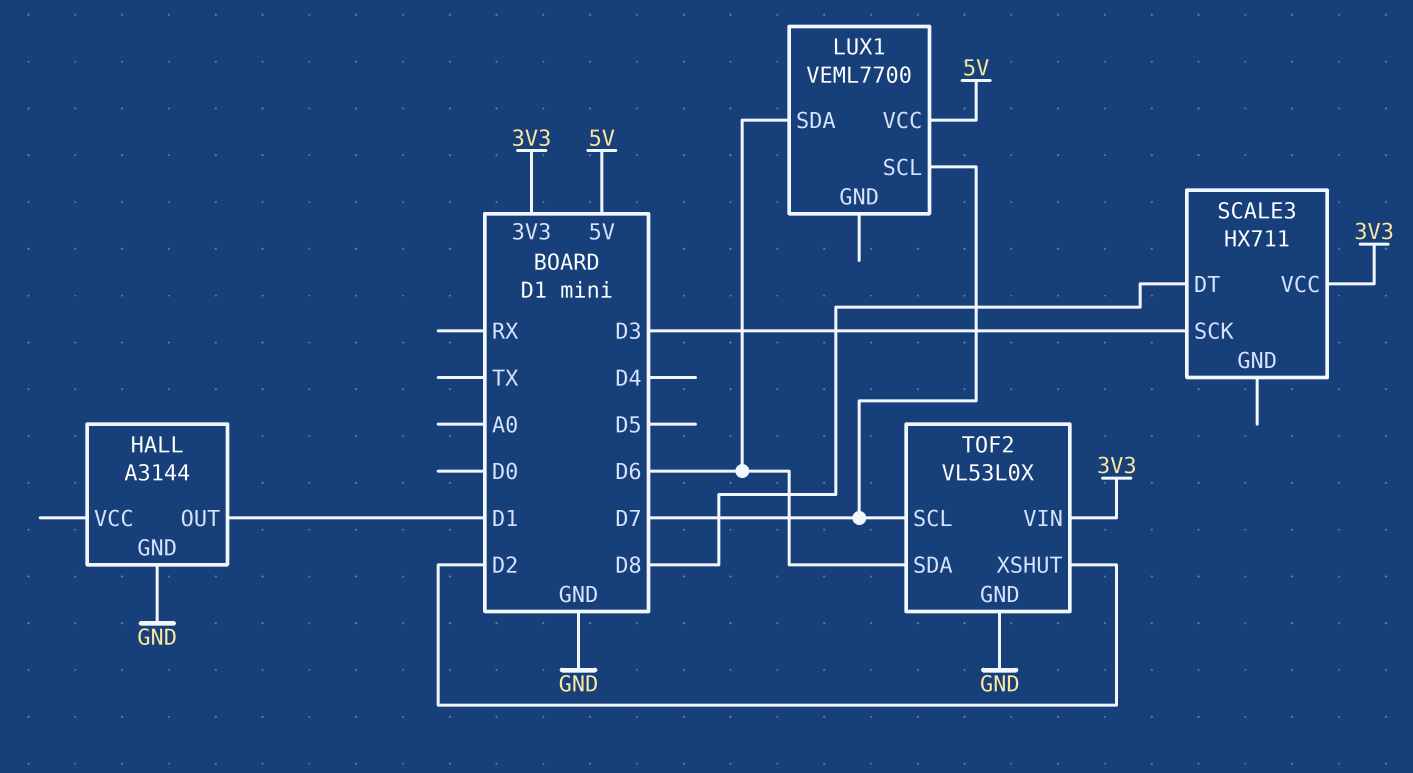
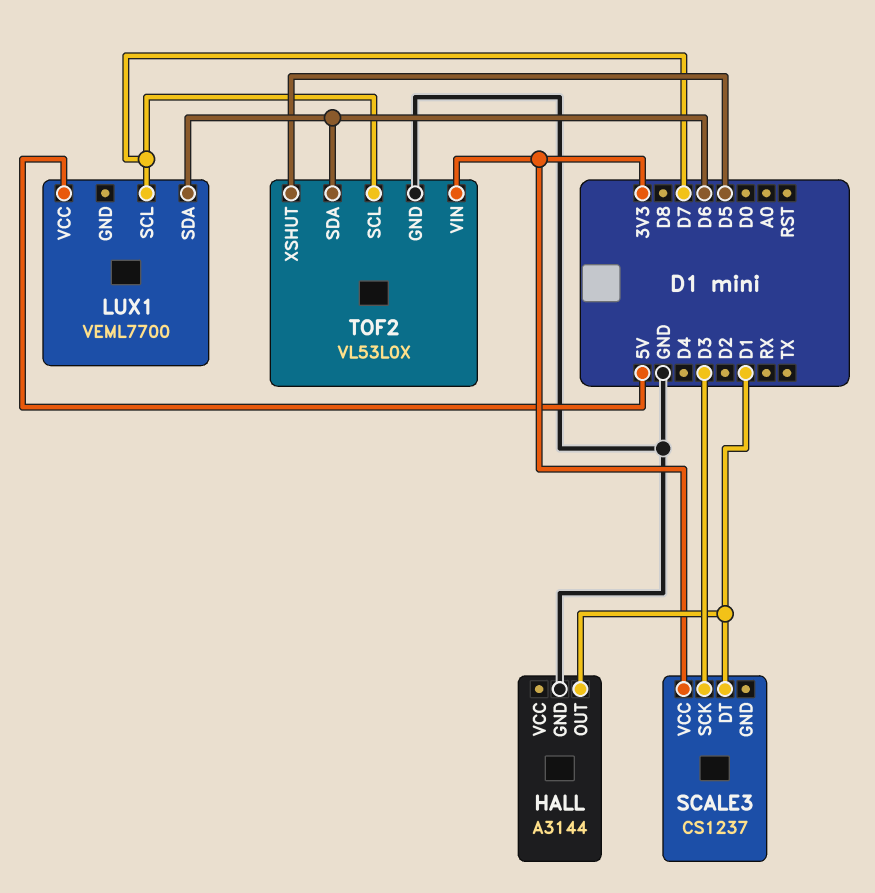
SCALE3: HX711 -> CS1237
SCALE3 pin DT: D8 -> D1
TOF2 pin XSHUT: D2 -> D5

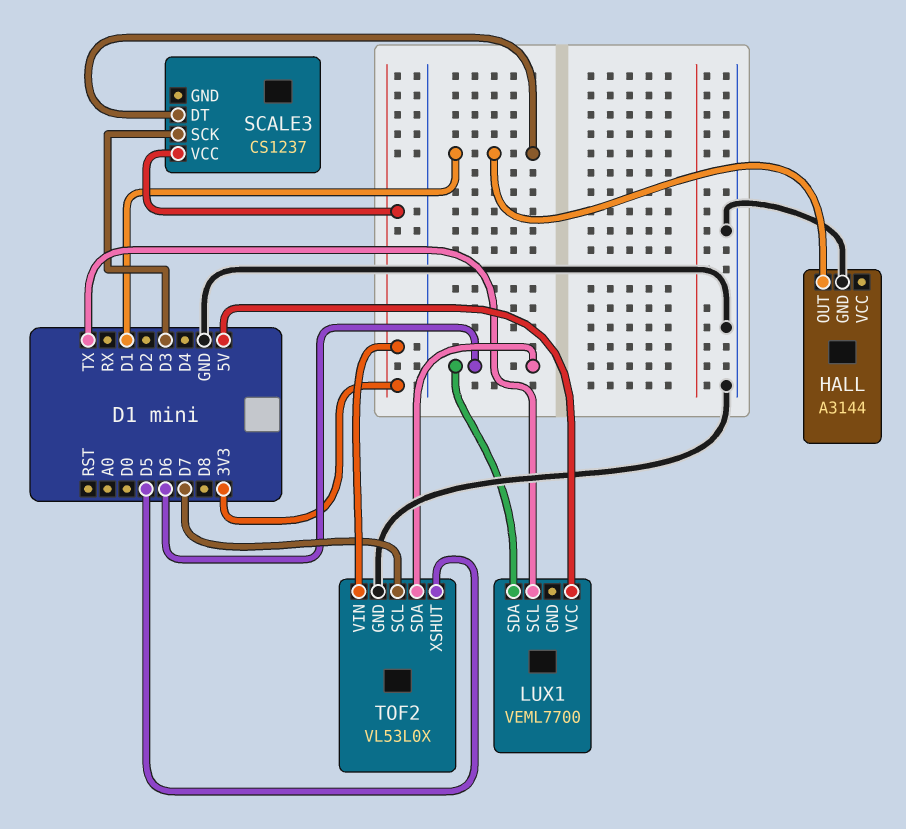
LUX1 pin SCL: D7 -> TX

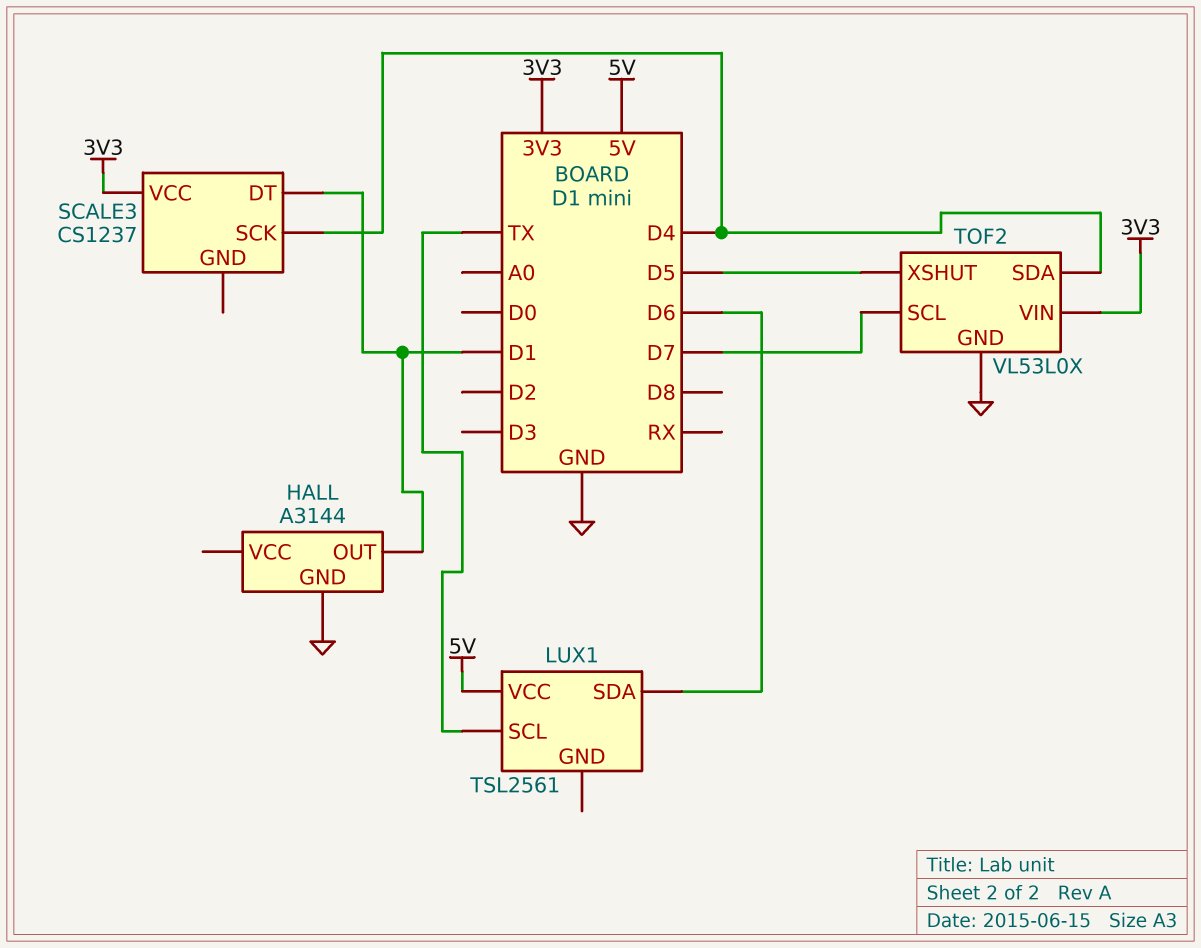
LUX1: VEML7700 -> TSL2561
SCALE3 pin SCK: D3 -> D4
TOF2 pin SDA: D6 -> D4

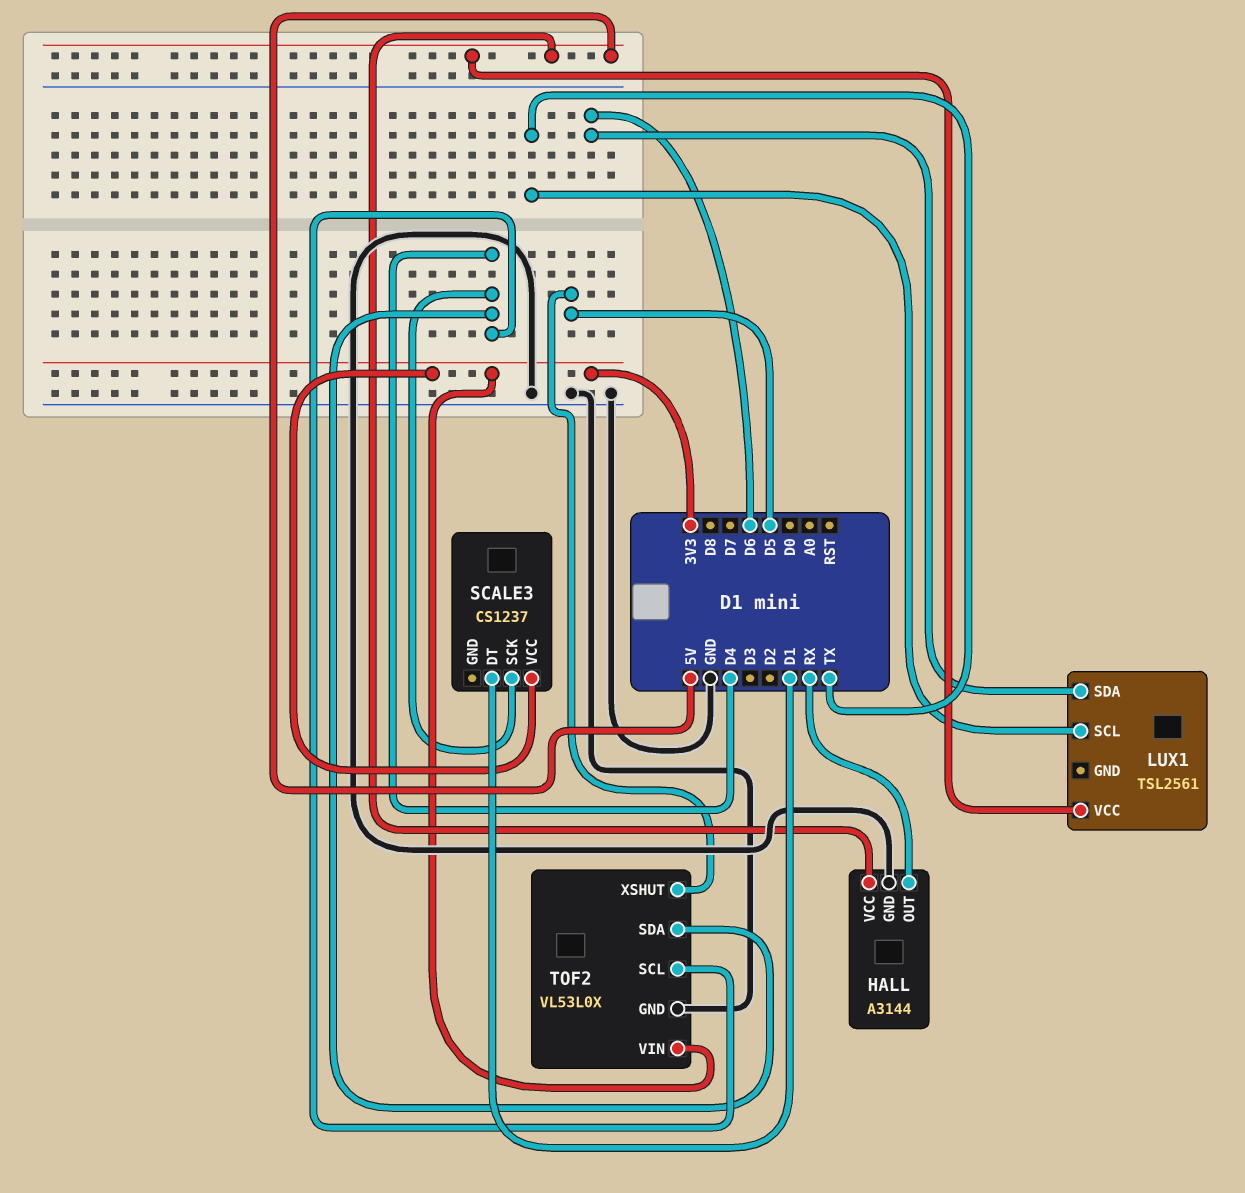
HALL pin OUT: D1 -> RX
HALL pin VCC: none -> 5V
TOF2 pin SCL: D7 -> D4

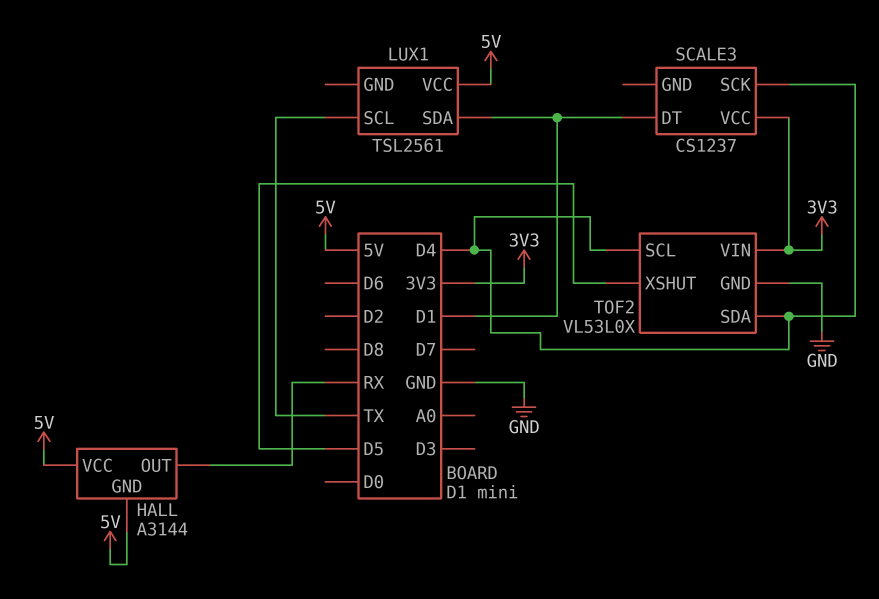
HALL pin GND: GND -> 5V
LUX1 pin SDA: D6 -> D1

